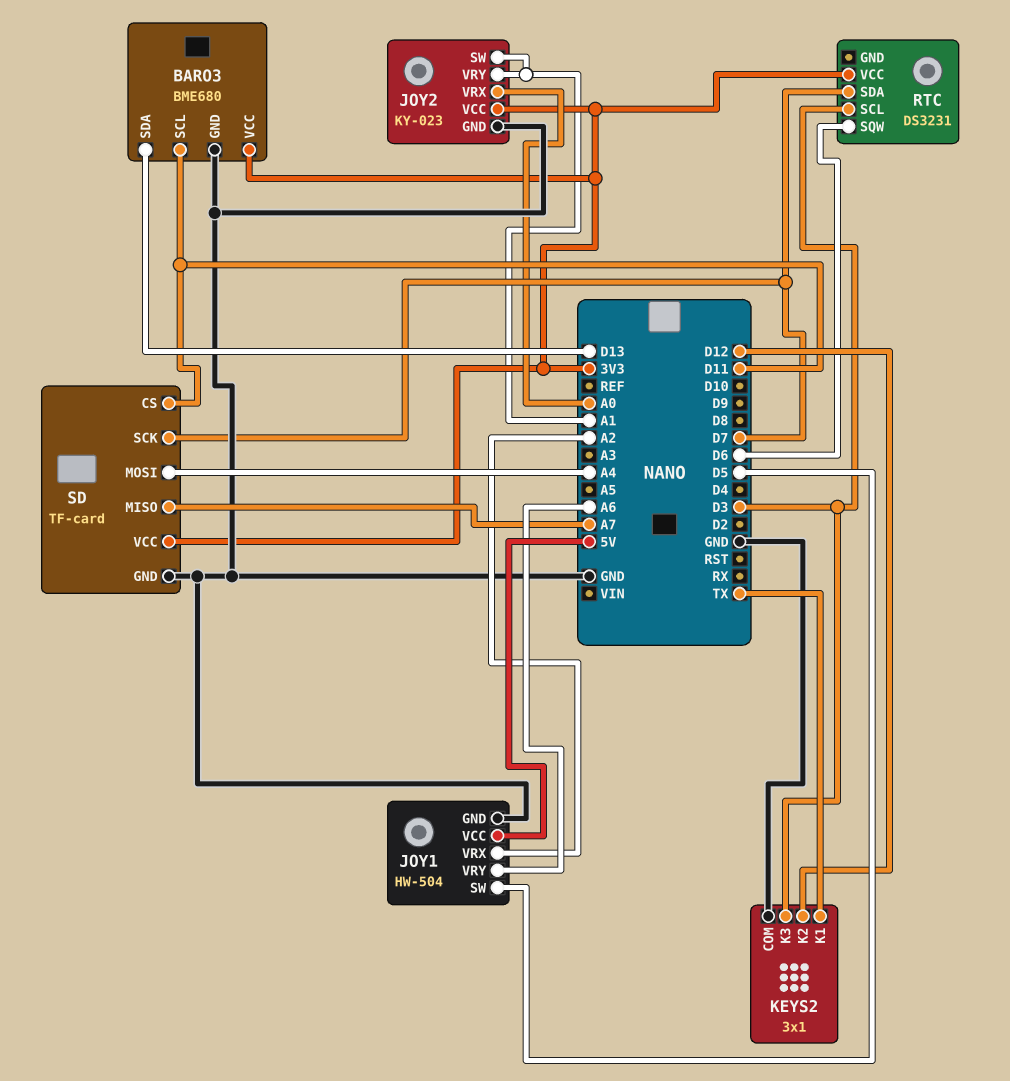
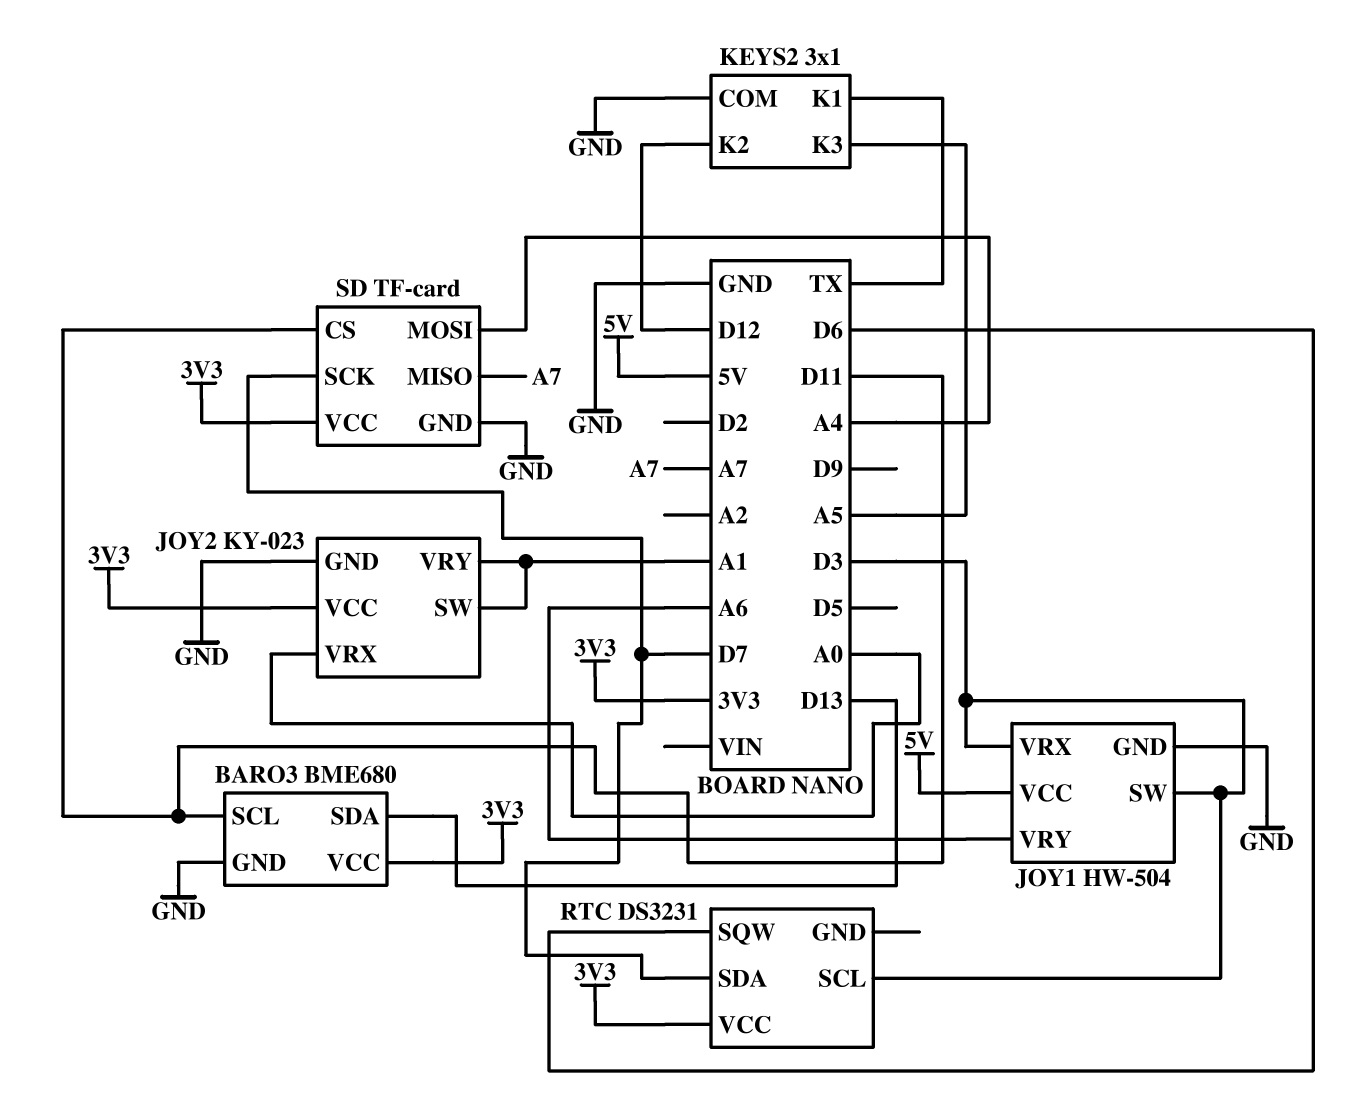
JOY1 pin SW: D5 -> D3
JOY1 pin VRX: A2 -> D3
KEYS2 pin K3: D3 -> A5

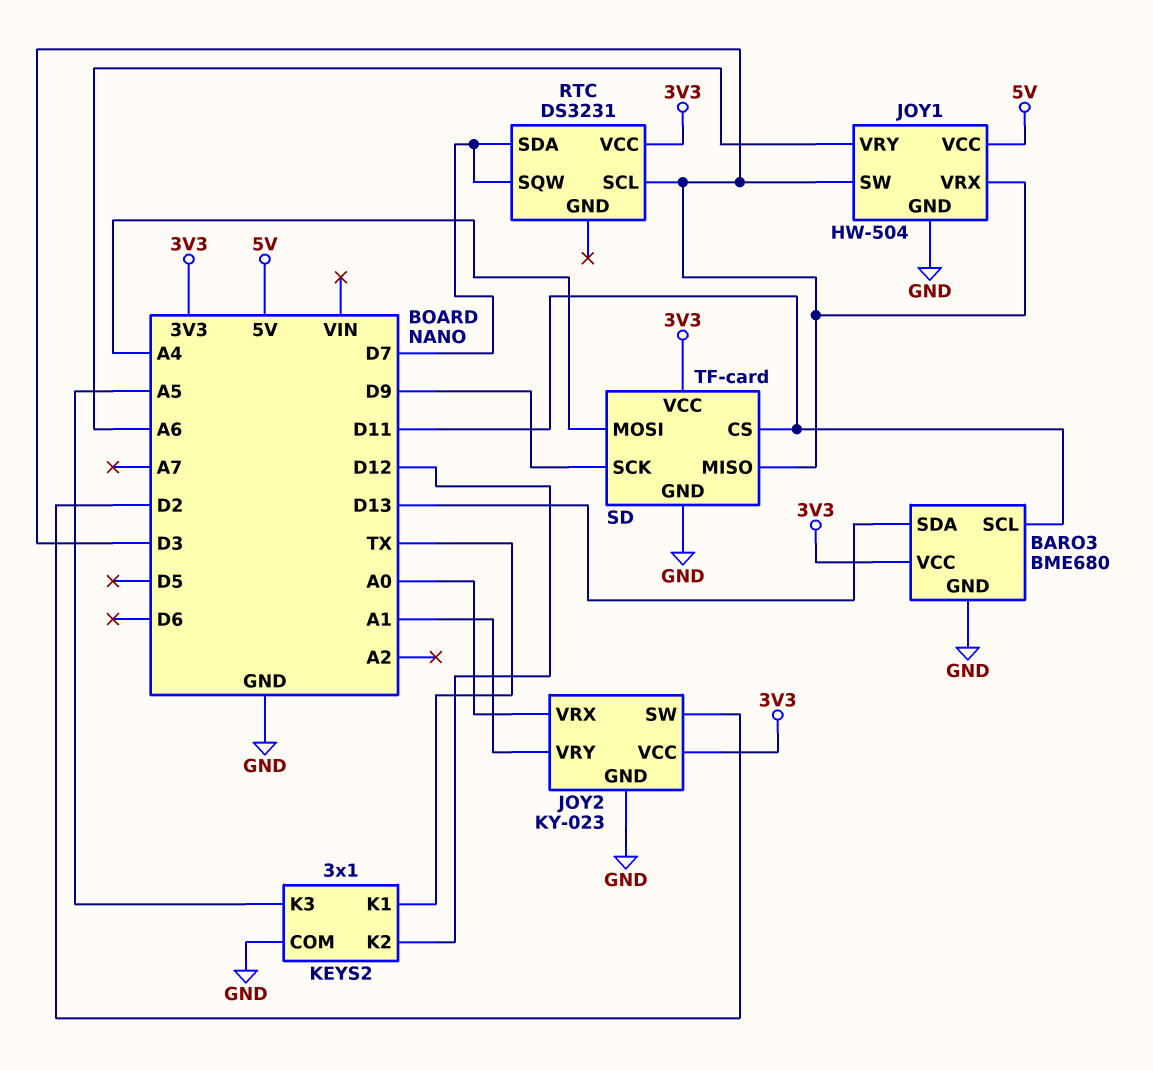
JOY2 pin SW: A1 -> D2
RTC pin SQW: D6 -> D7
SD pin MISO: A7 -> D3
SD pin SCK: D7 -> D9

